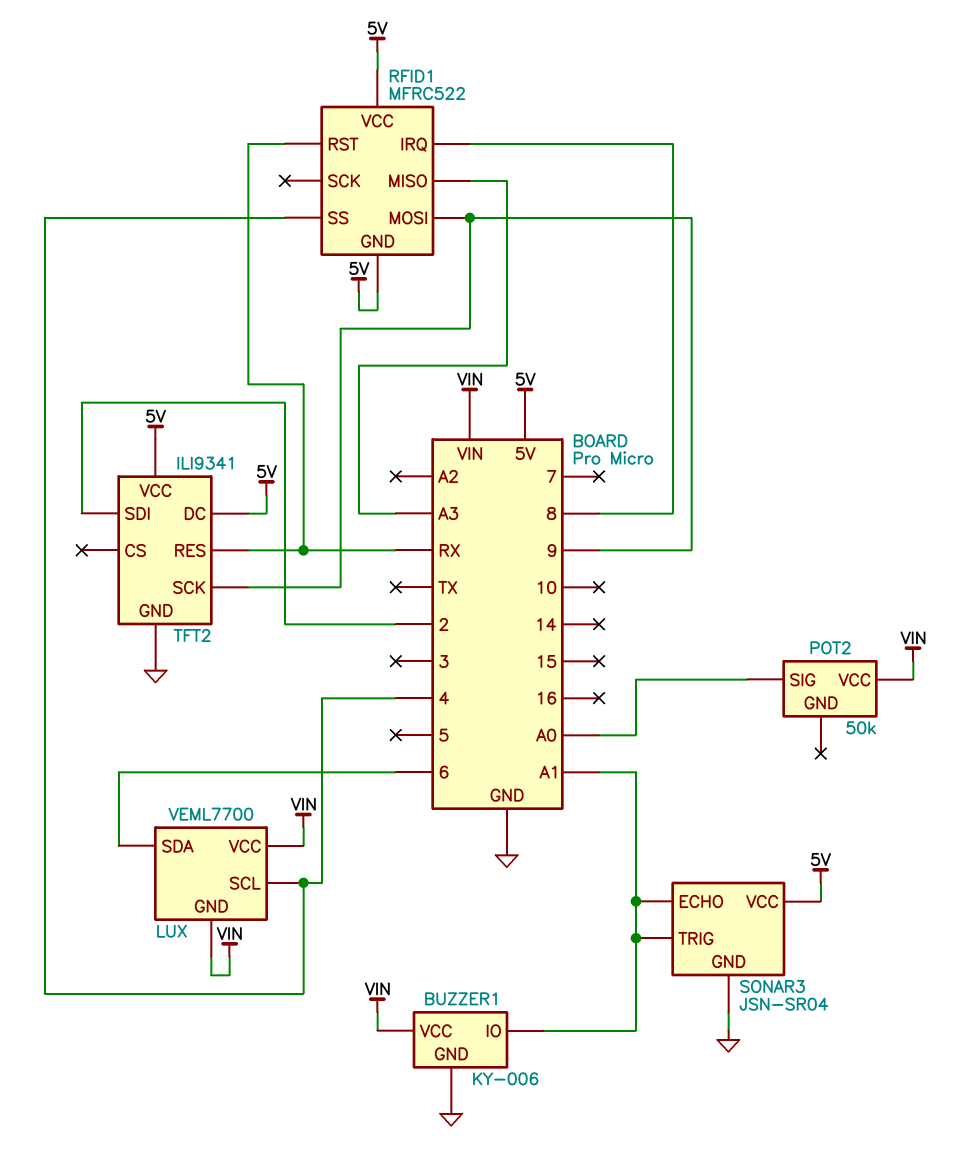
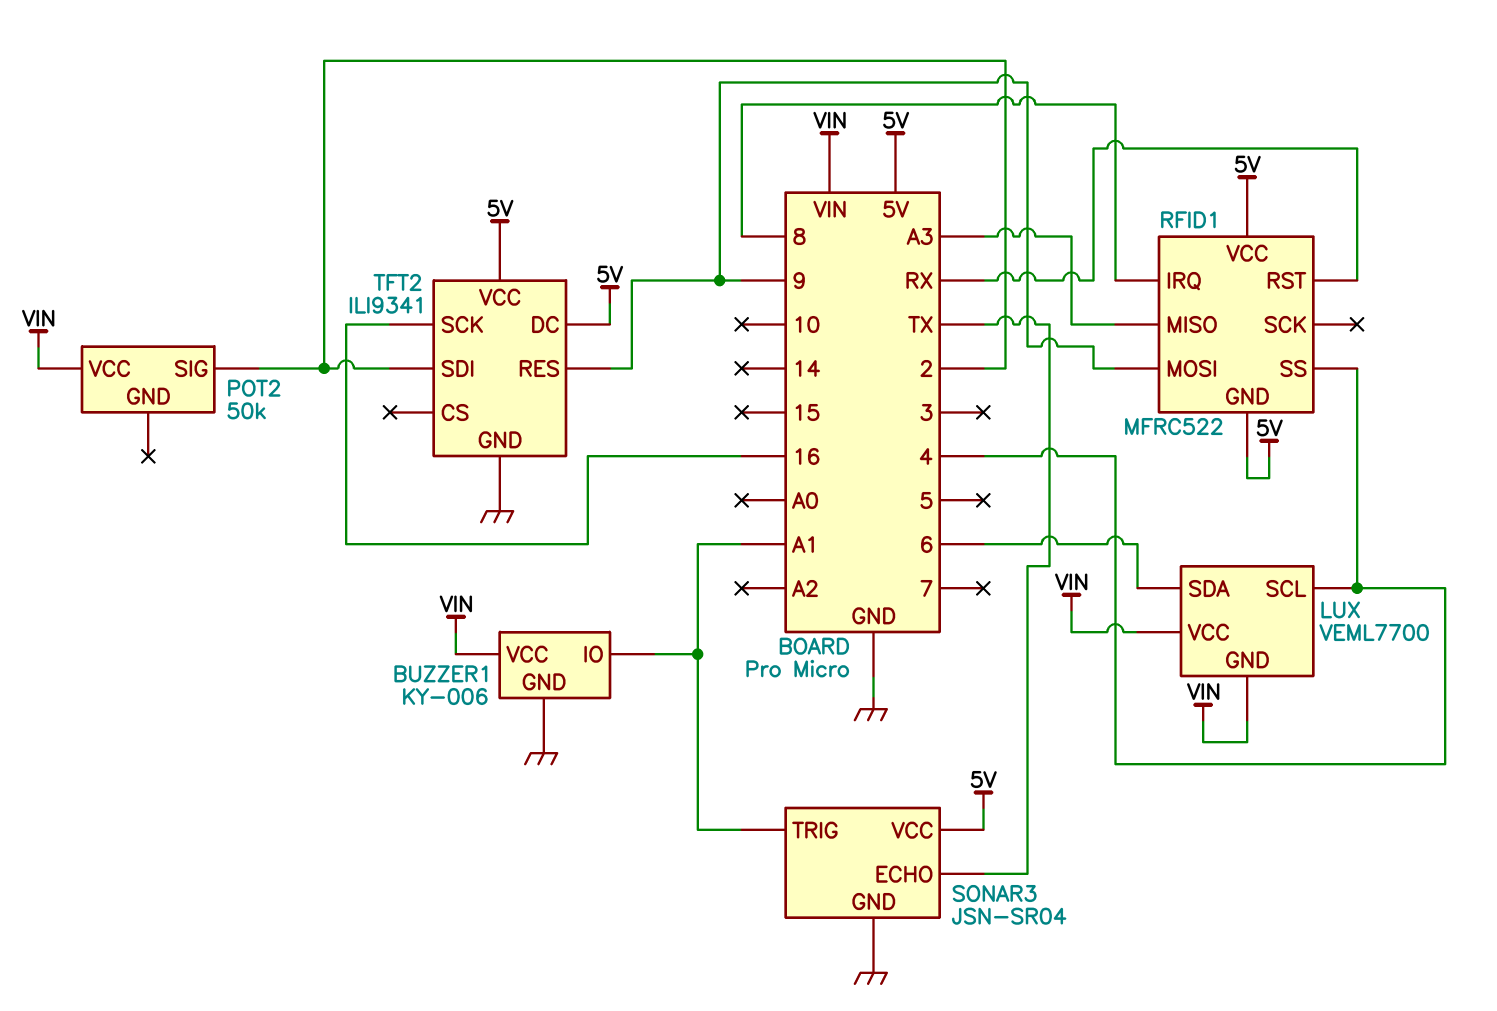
POT2 pin SIG: A0 -> 2
SONAR3 pin ECHO: A1 -> TX
TFT2 pin RES: RX -> 9
TFT2 pin SCK: 9 -> 16

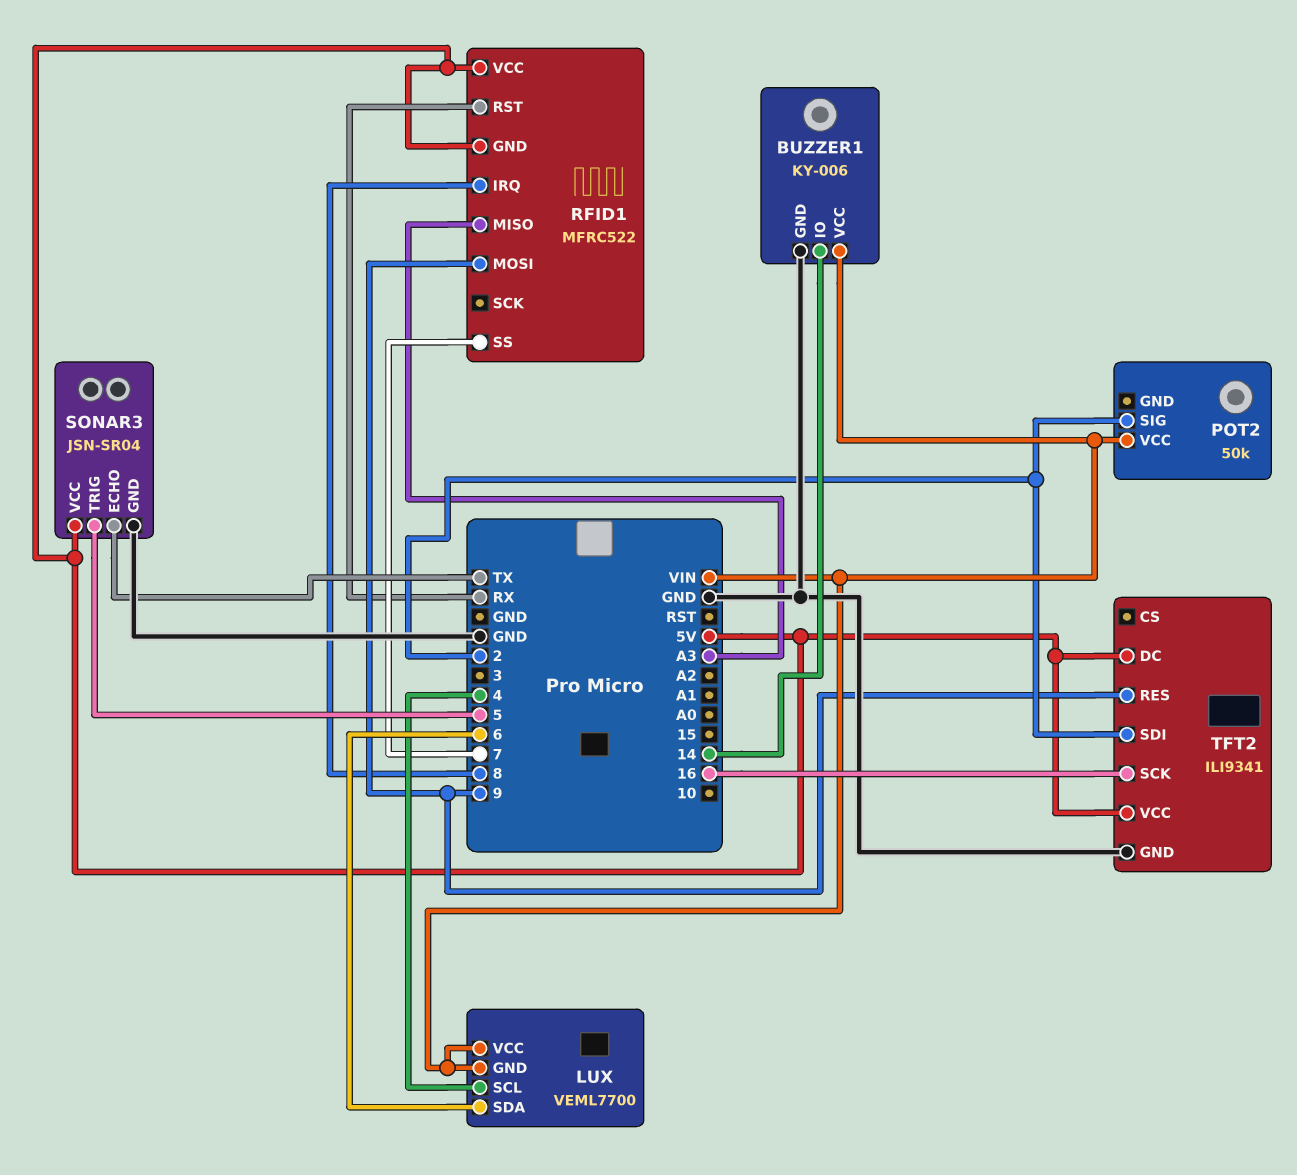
BUZZER1 pin IO: A1 -> 14
RFID1 pin SS: 4 -> 7
SONAR3 pin TRIG: A1 -> 5

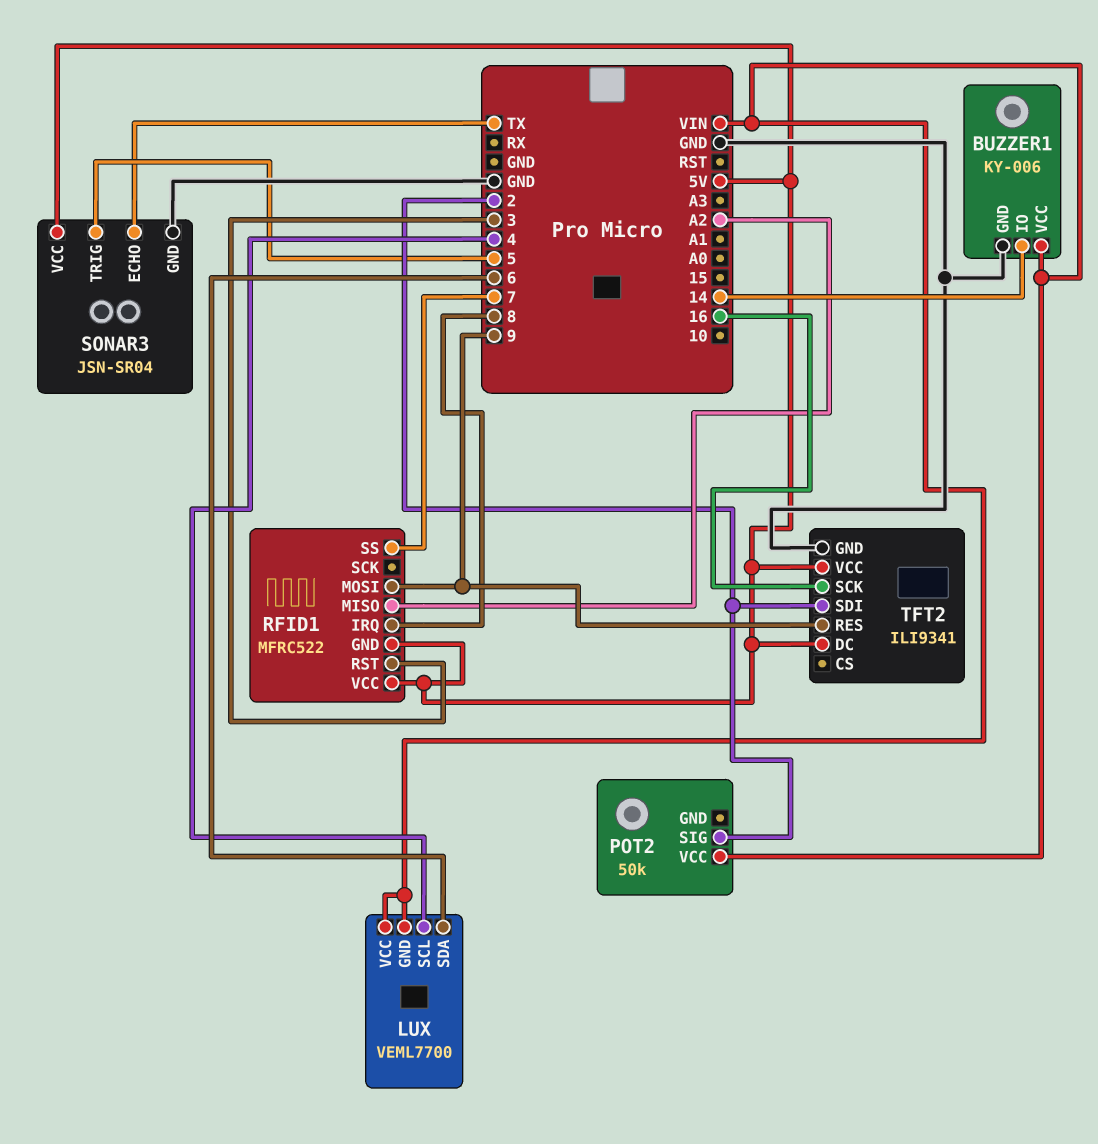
RFID1 pin MISO: A3 -> A2
RFID1 pin RST: RX -> 3

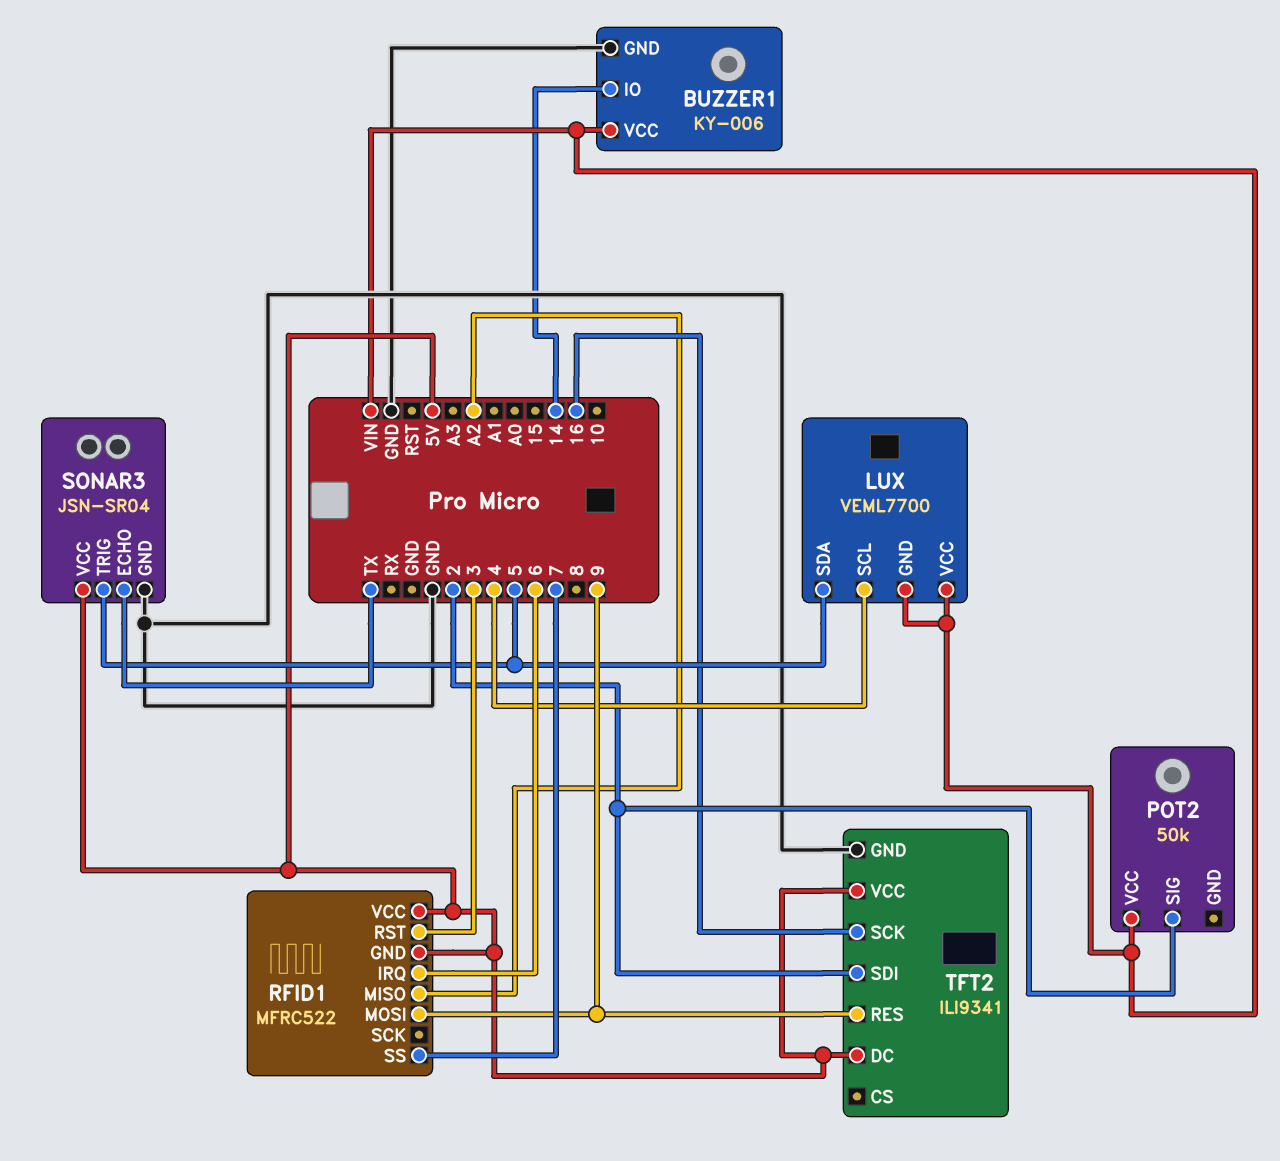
LUX pin SDA: 6 -> 5
RFID1 pin IRQ: 8 -> 6

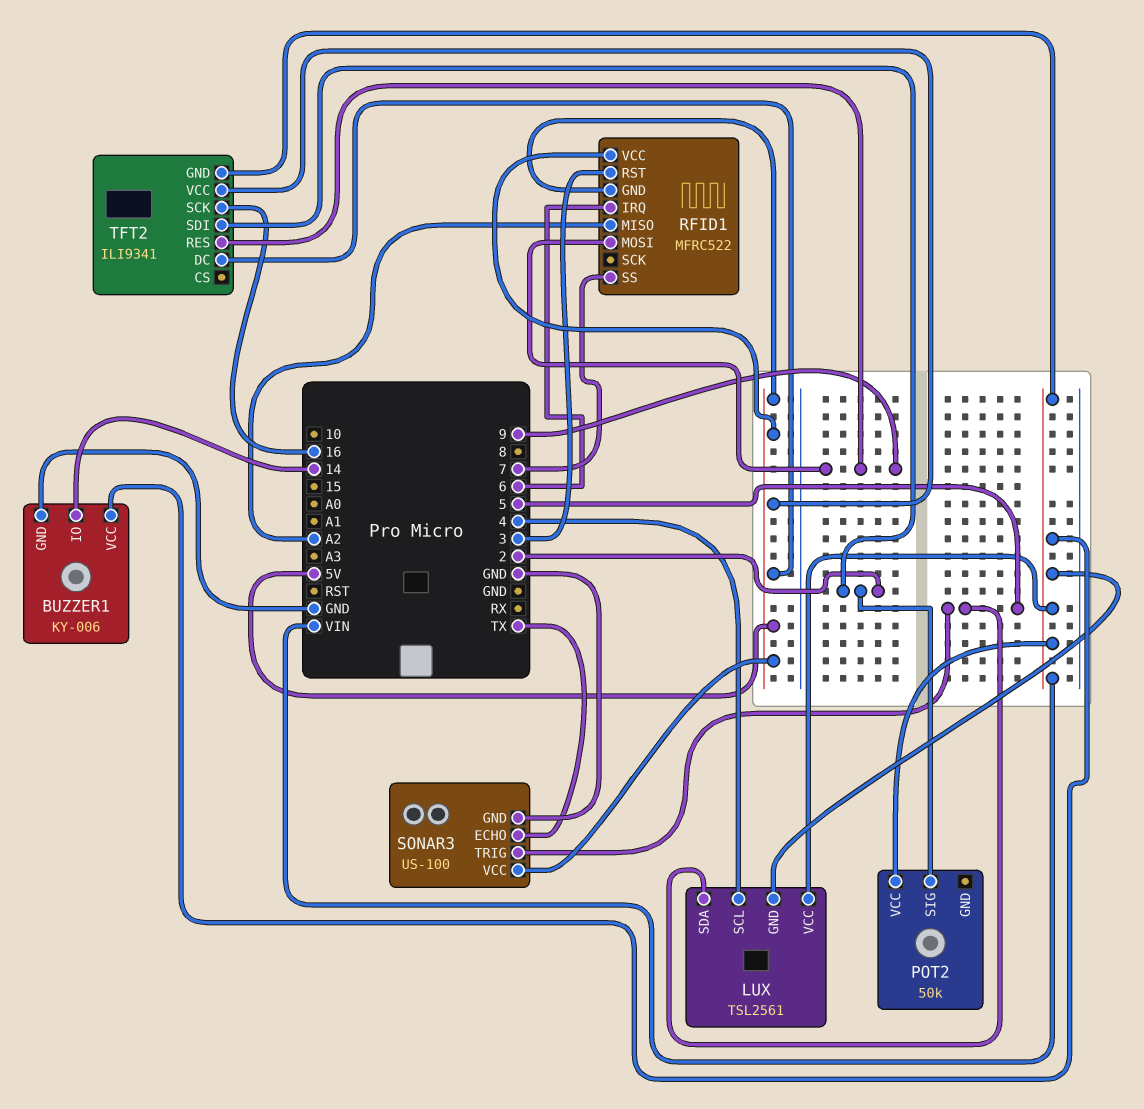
LUX: VEML7700 -> TSL2561
SONAR3: JSN-SR04 -> US-100
TFT2 pin GND: GND -> VIN

